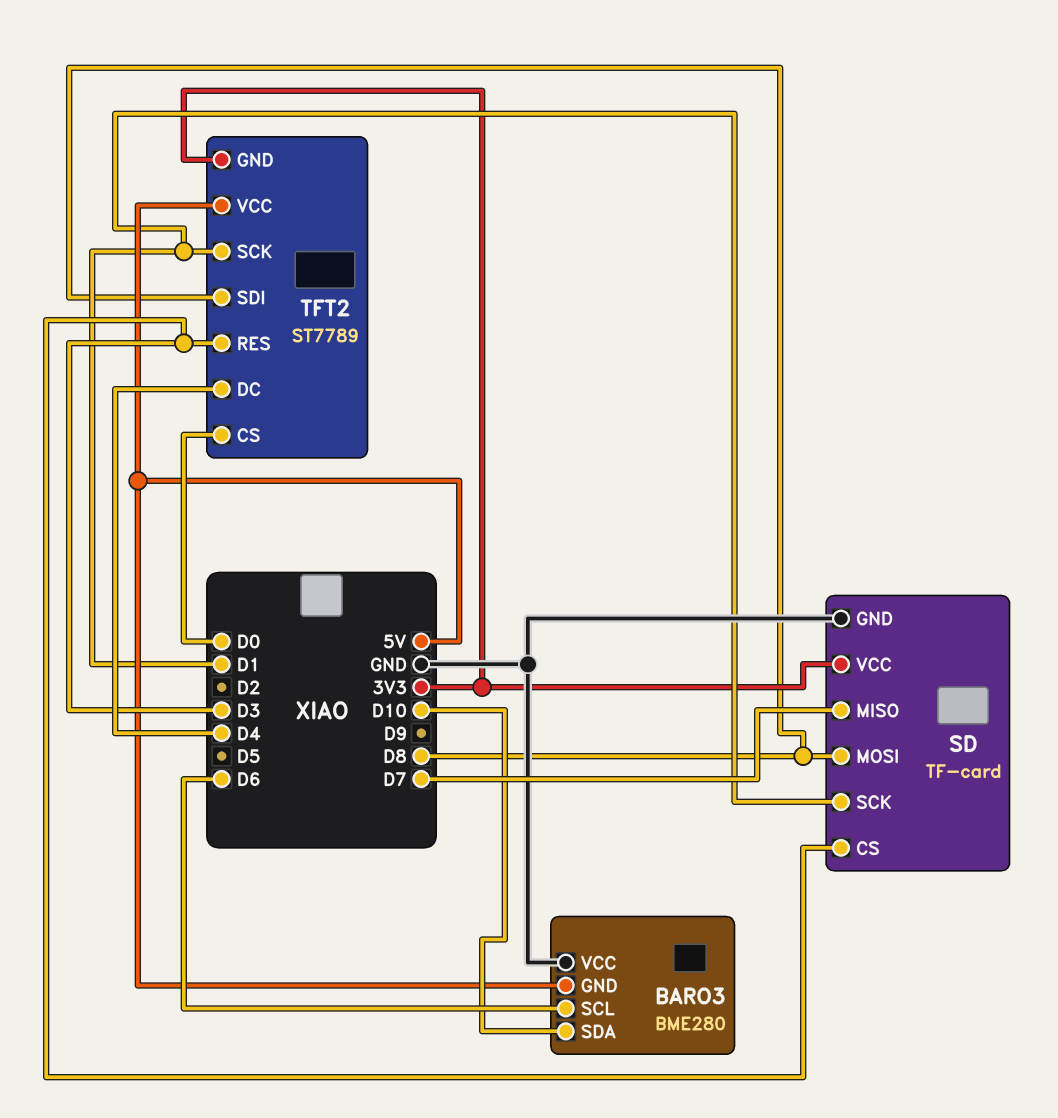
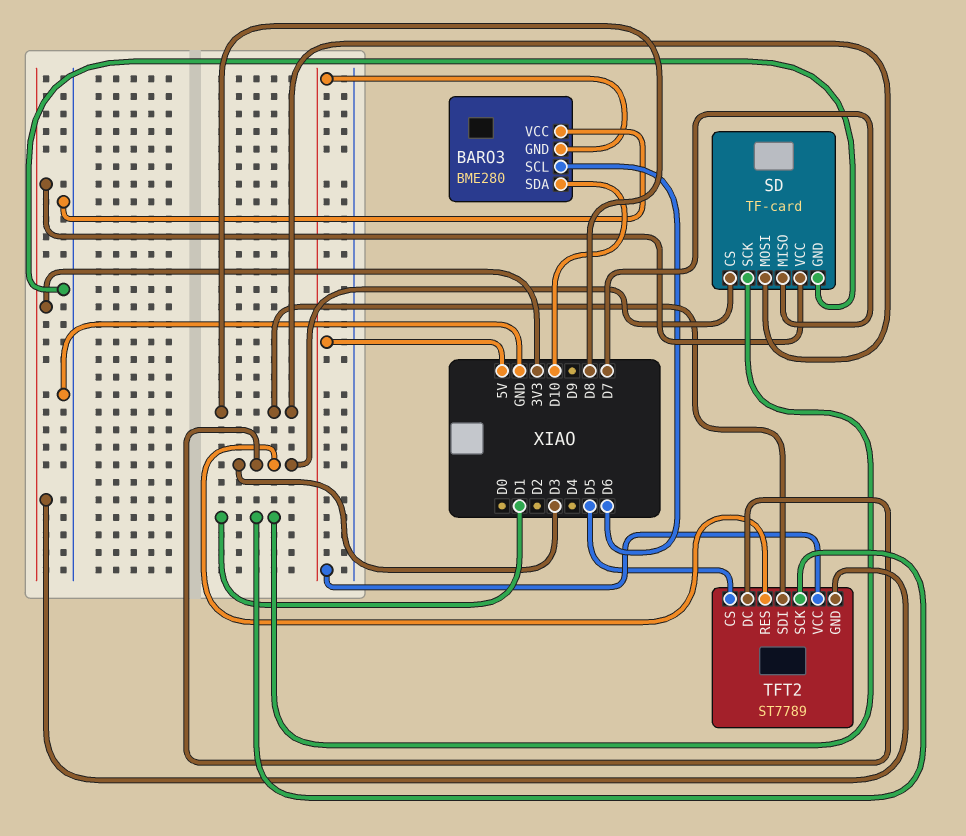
TFT2 pin CS: D0 -> D5
TFT2 pin DC: D4 -> D3

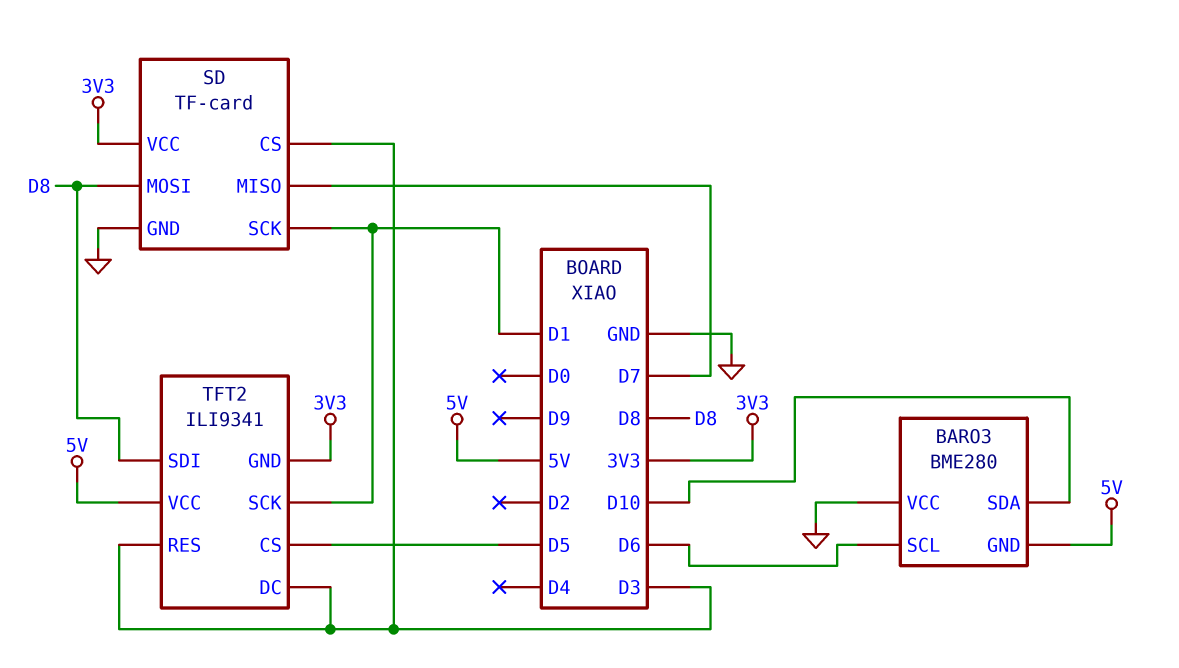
TFT2: ST7789 -> ILI9341

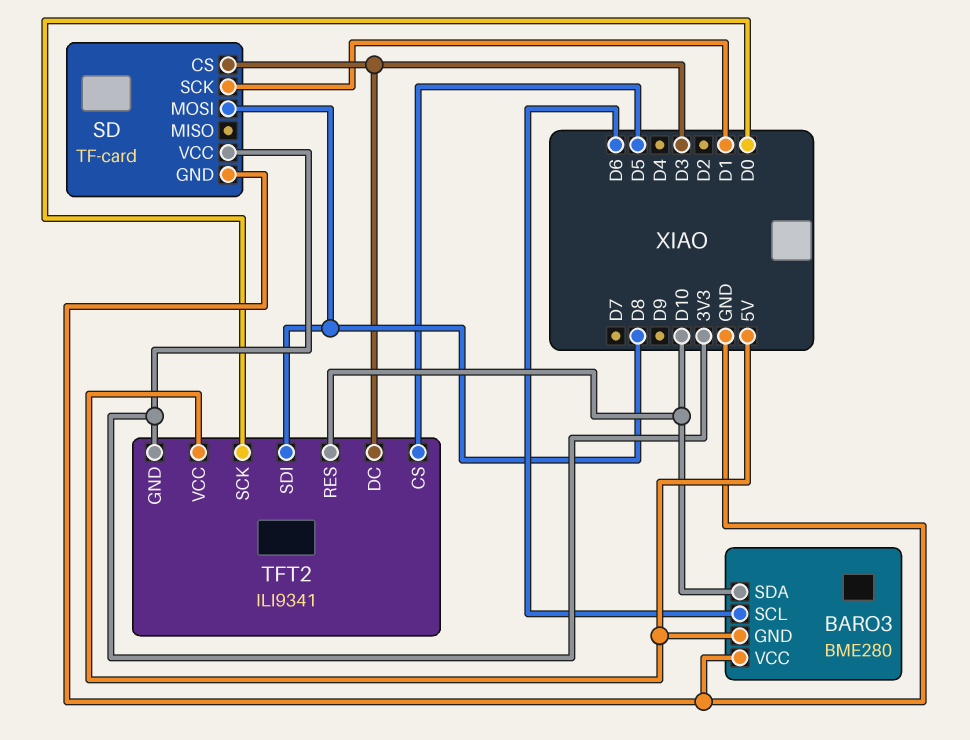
SD pin MISO: D7 -> none
TFT2 pin RES: D3 -> D10
TFT2 pin SCK: D1 -> D0

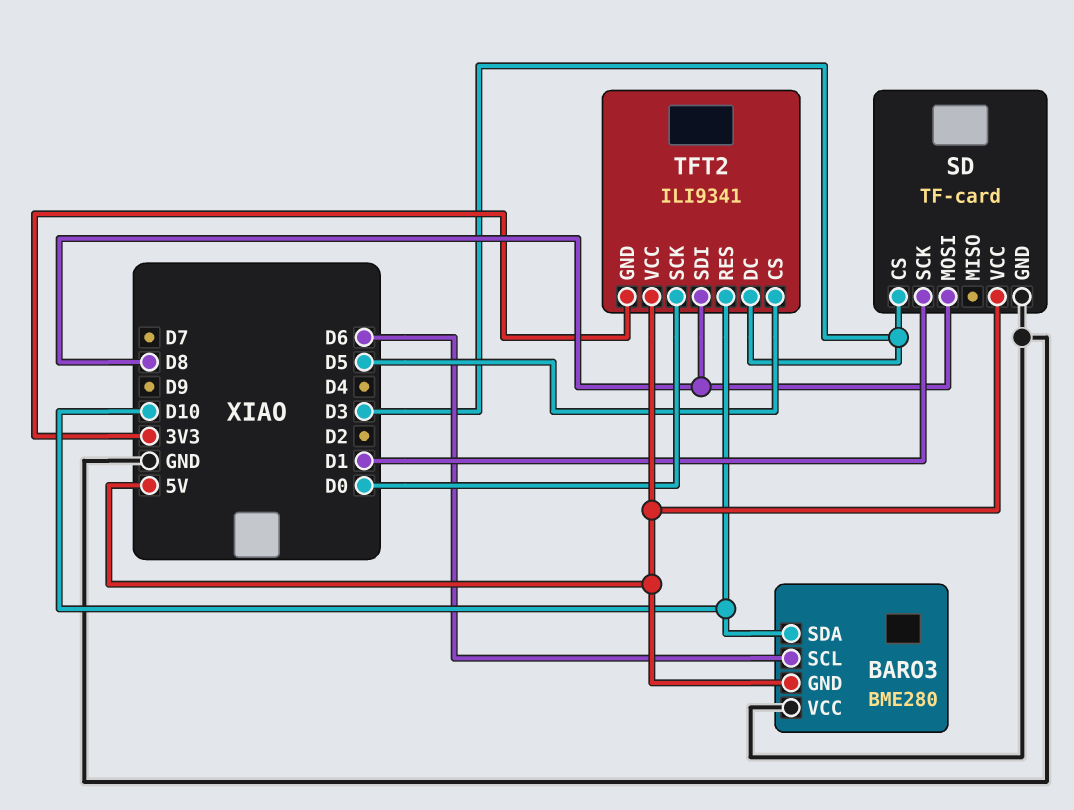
SD pin VCC: 3V3 -> 5V

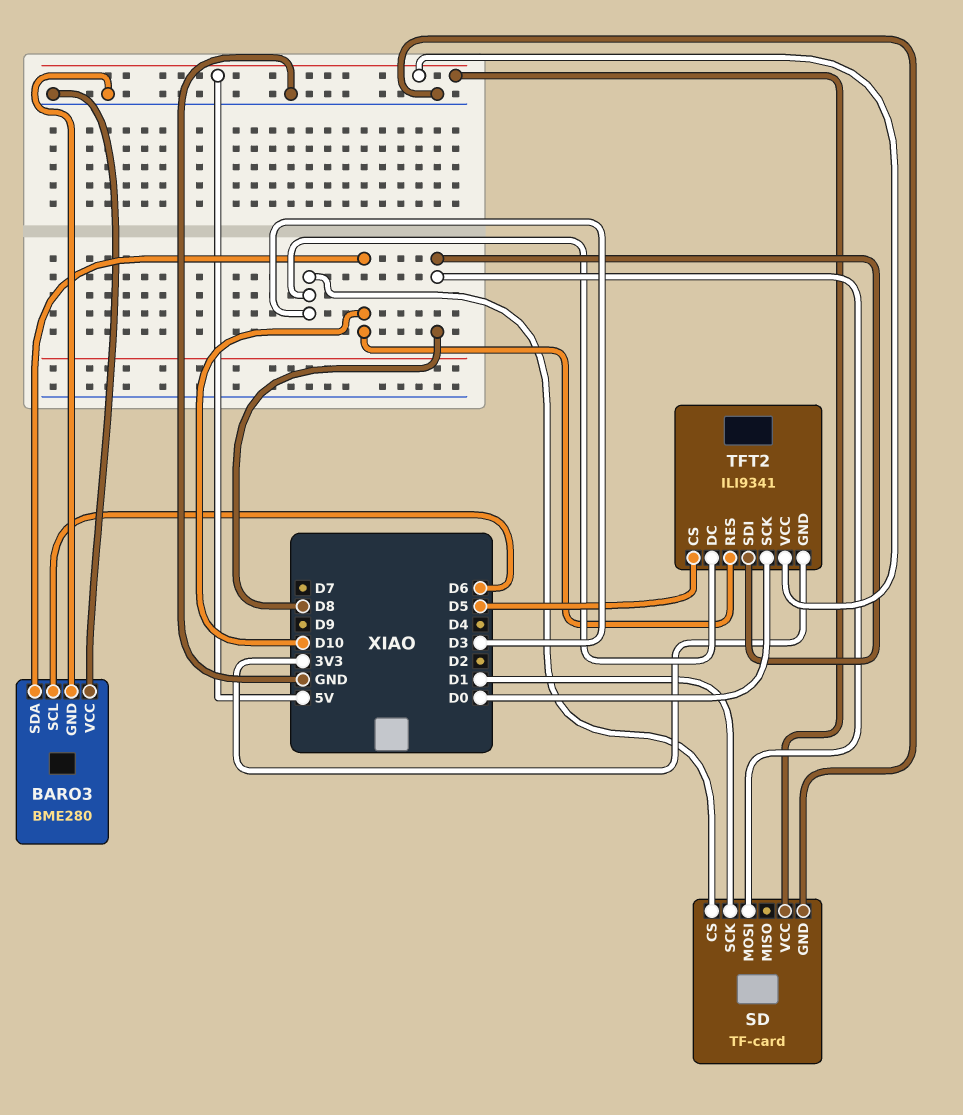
BARO3 pin GND: 5V -> GND

